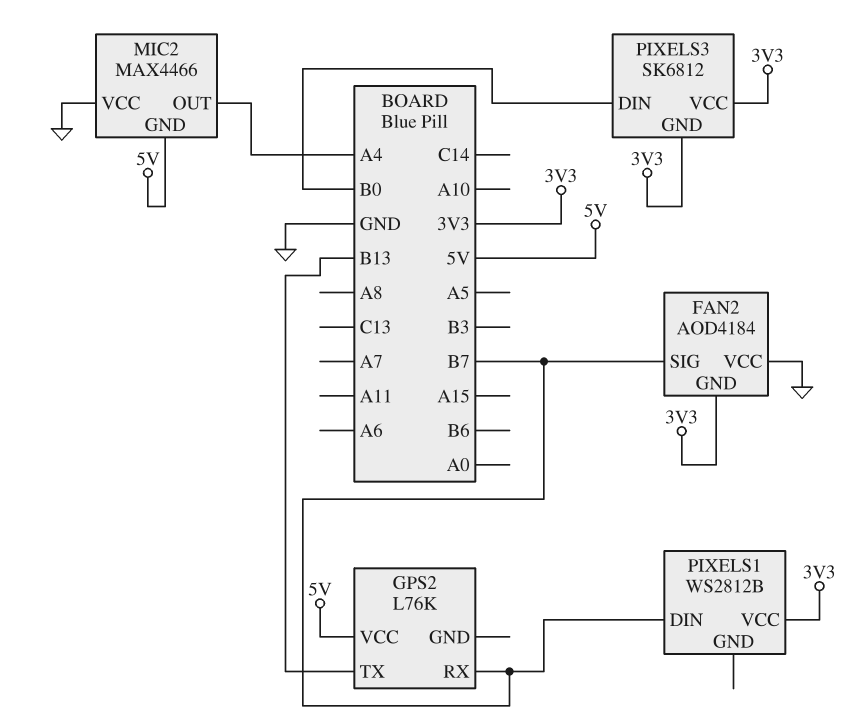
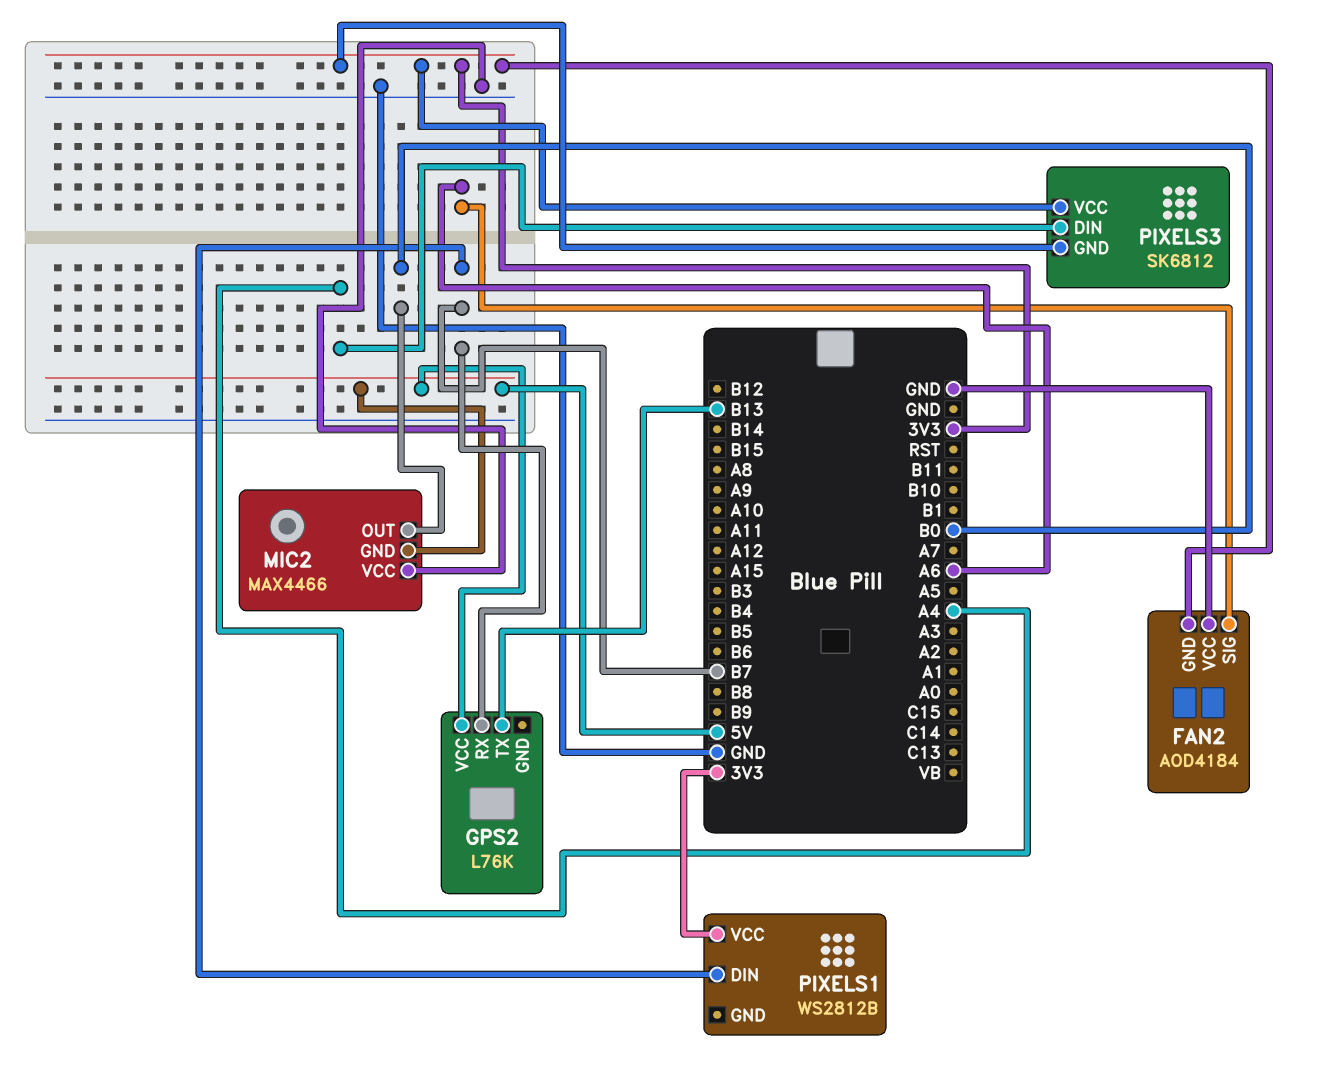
FAN2 pin SIG: B7 -> A6
MIC2 pin OUT: A4 -> B0
PIXELS3 pin DIN: B0 -> A4

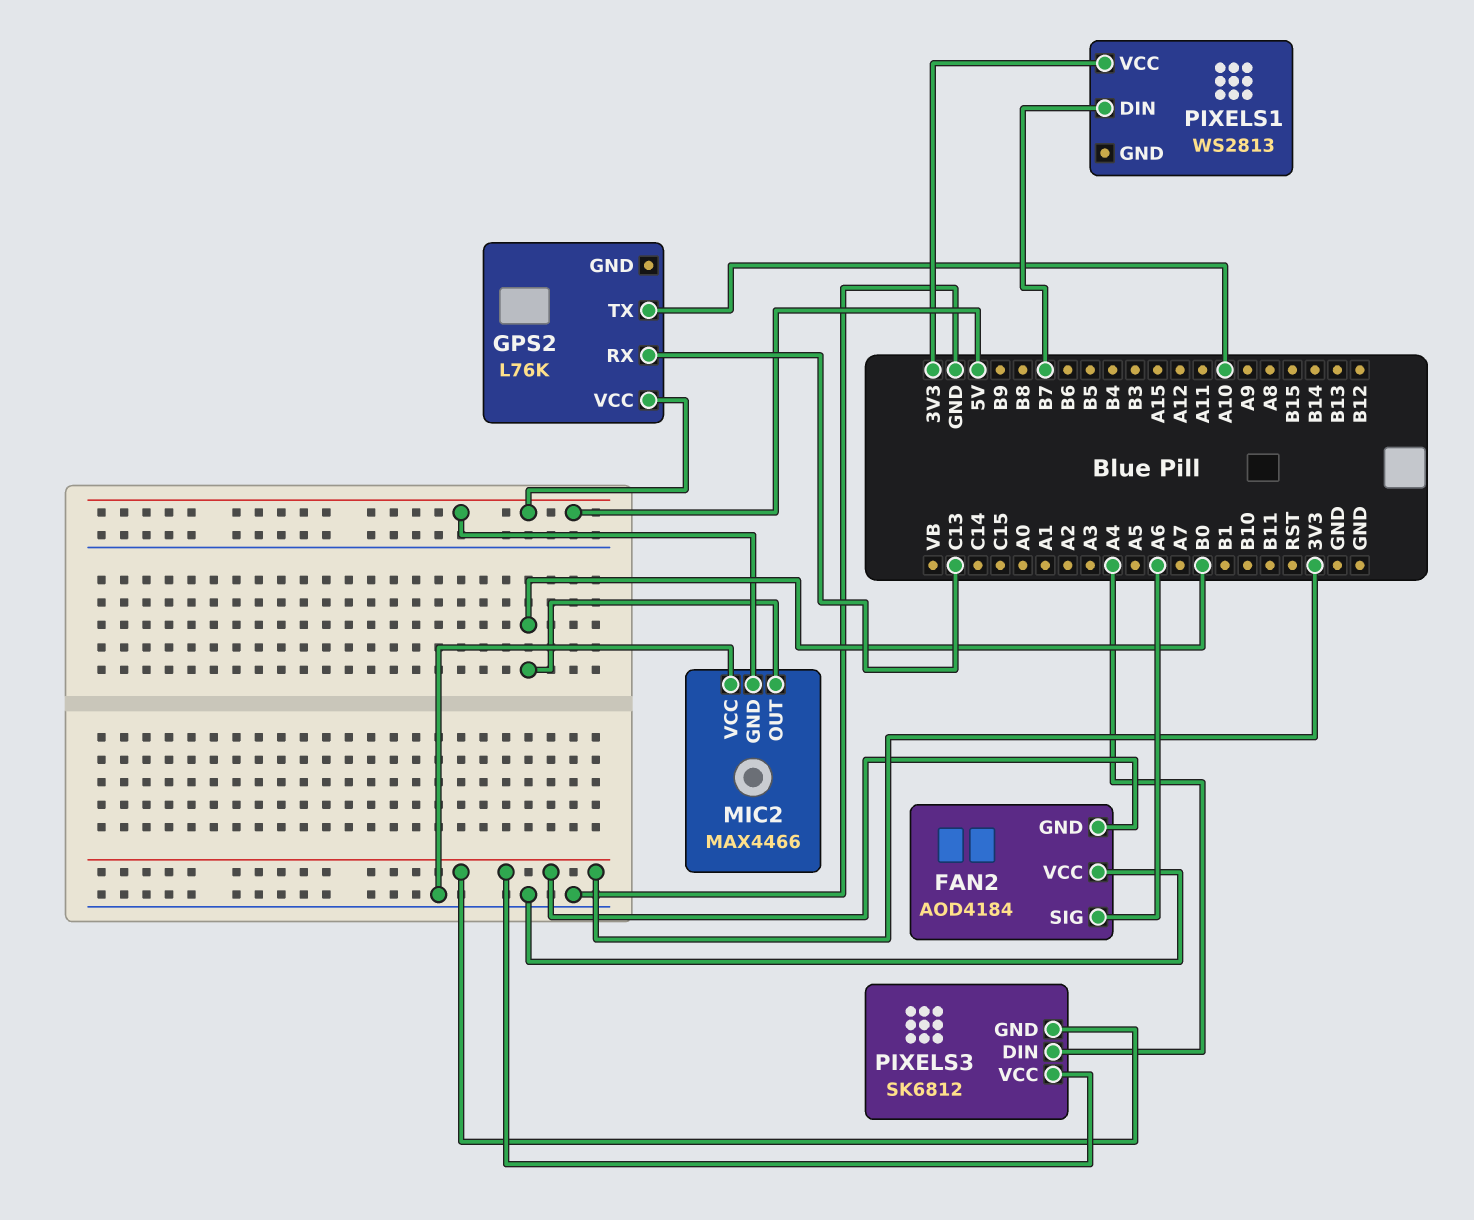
GPS2 pin RX: B7 -> C13
GPS2 pin TX: B13 -> A10
PIXELS1: WS2812B -> WS2813

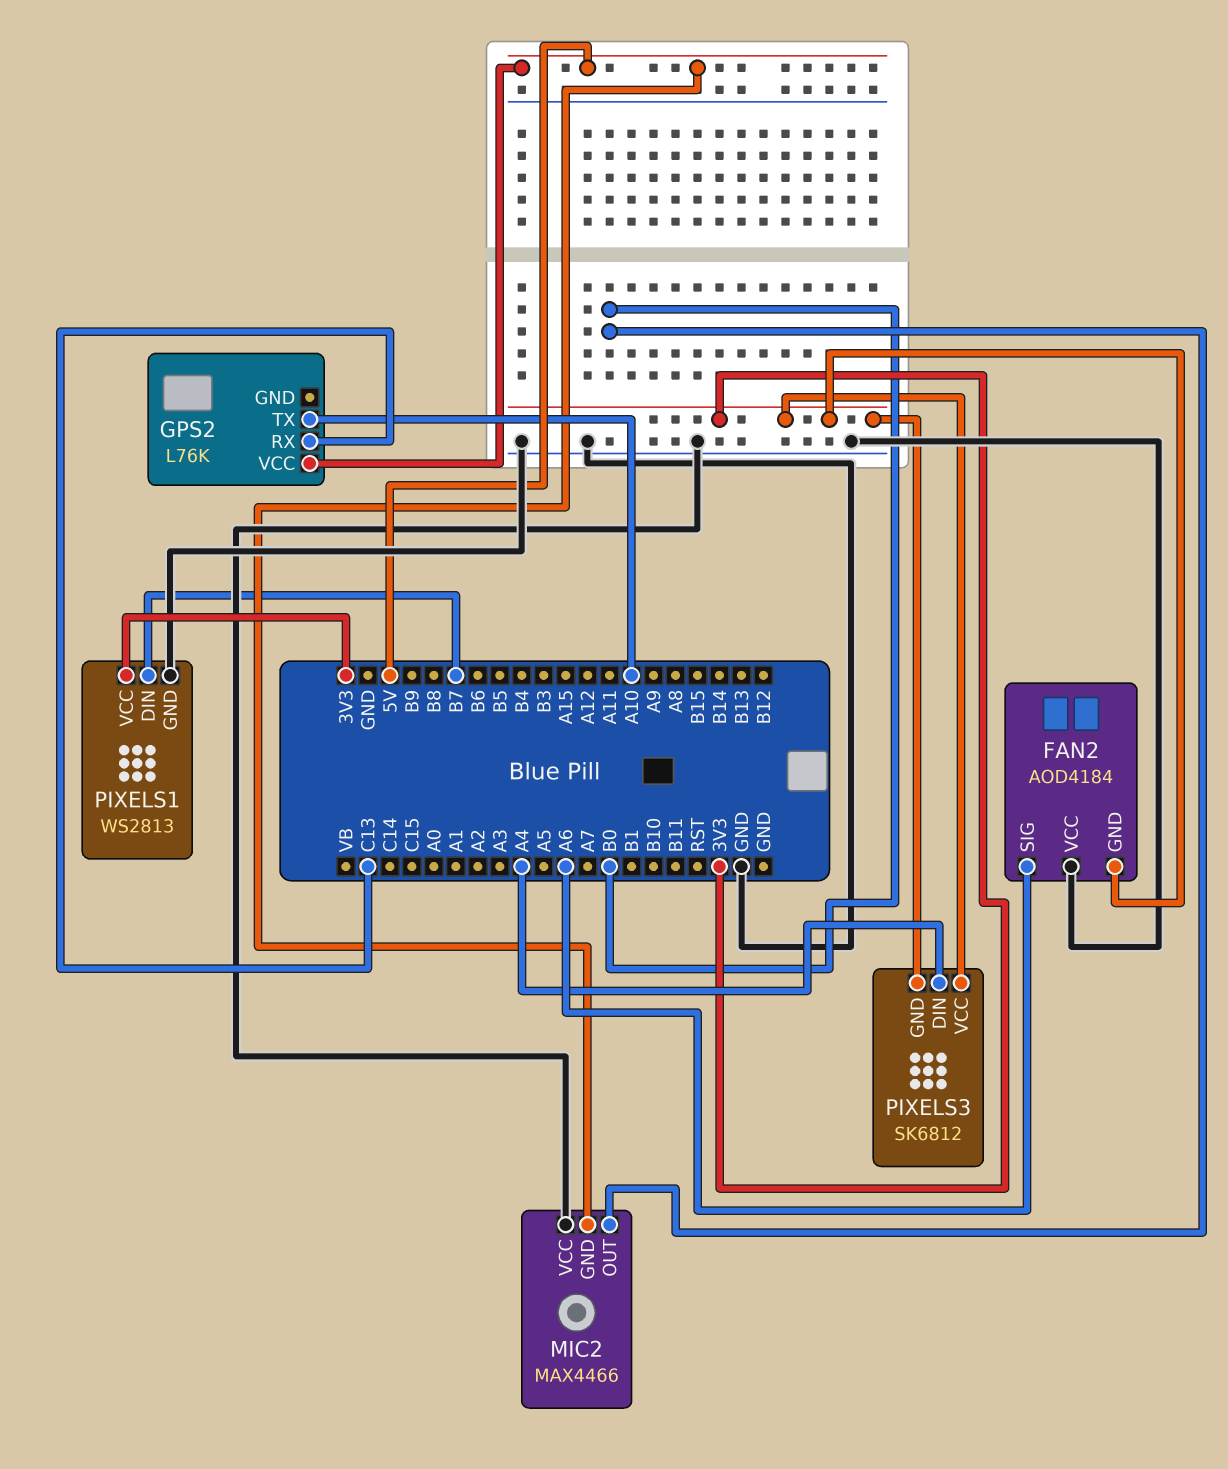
PIXELS1 pin GND: none -> GND

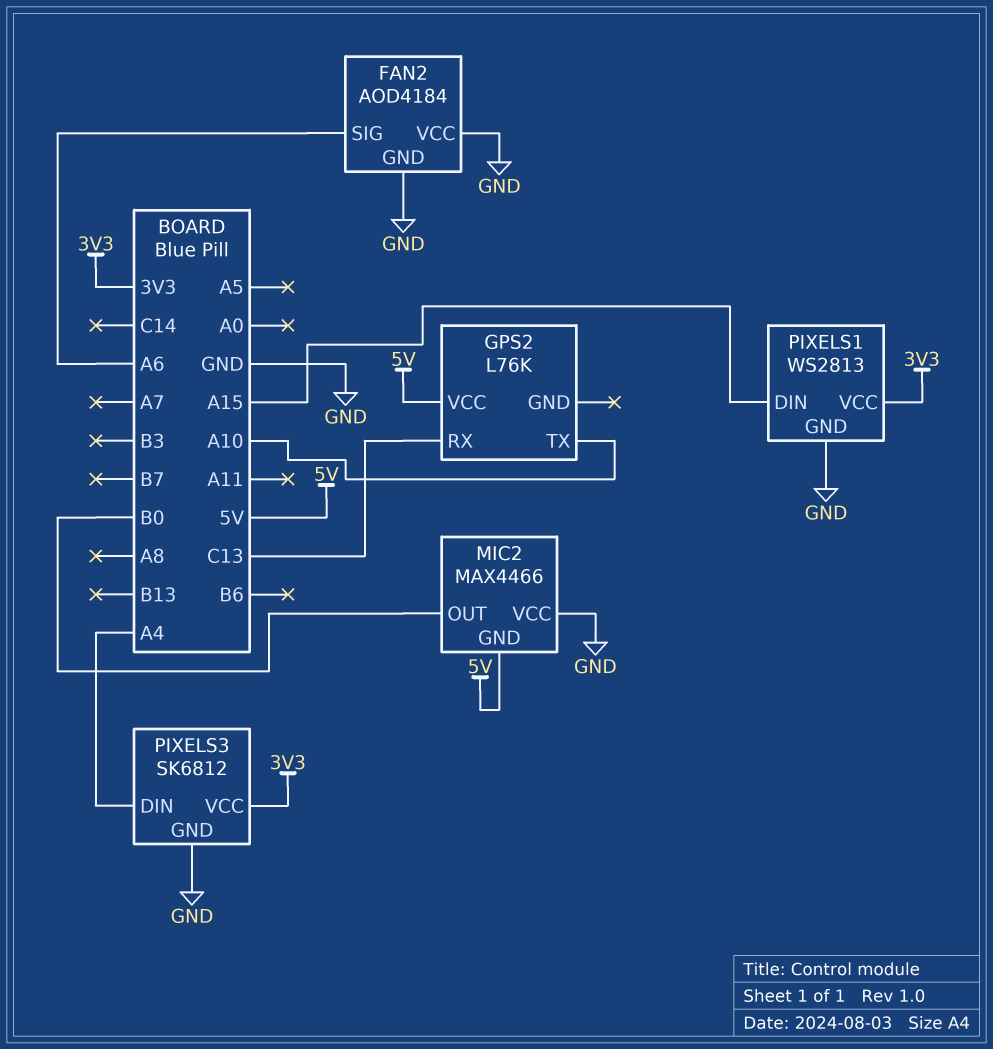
FAN2 pin GND: 3V3 -> GND
PIXELS1 pin DIN: B7 -> A15
PIXELS3 pin GND: 3V3 -> GND

